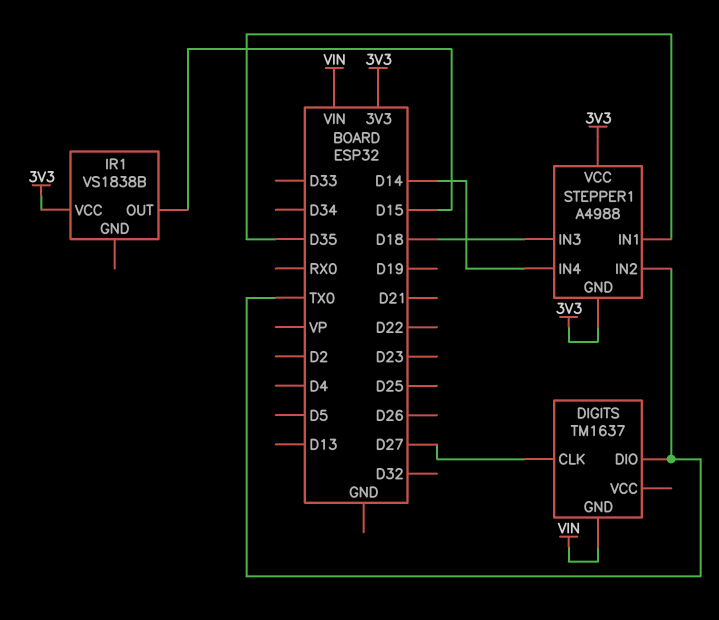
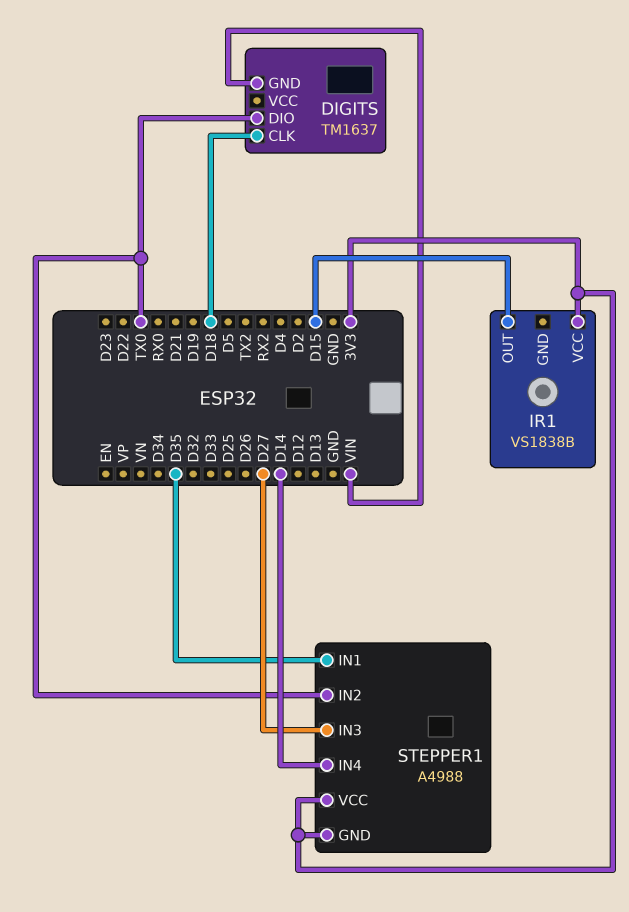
DIGITS pin CLK: D27 -> D18
STEPPER1 pin IN3: D18 -> D27

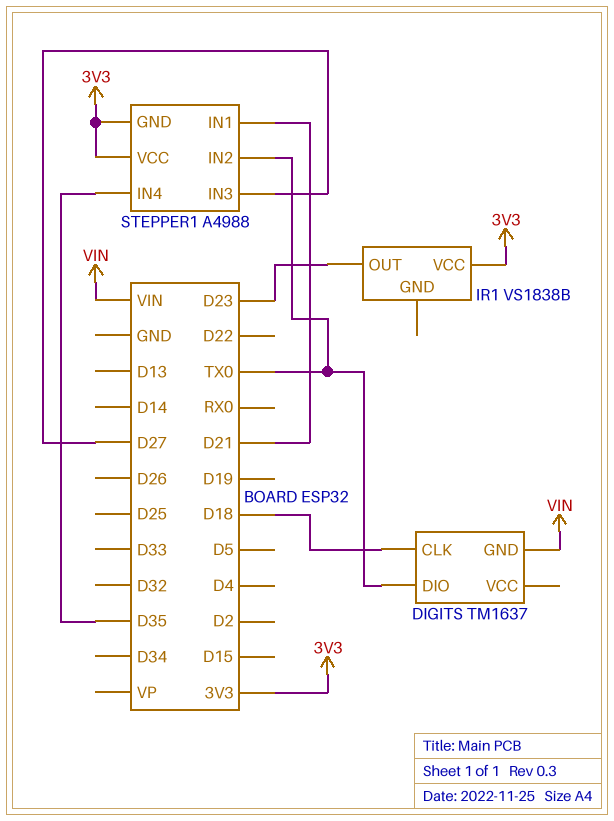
IR1 pin OUT: D15 -> D23
STEPPER1 pin IN1: D35 -> D21
STEPPER1 pin IN4: D14 -> D35

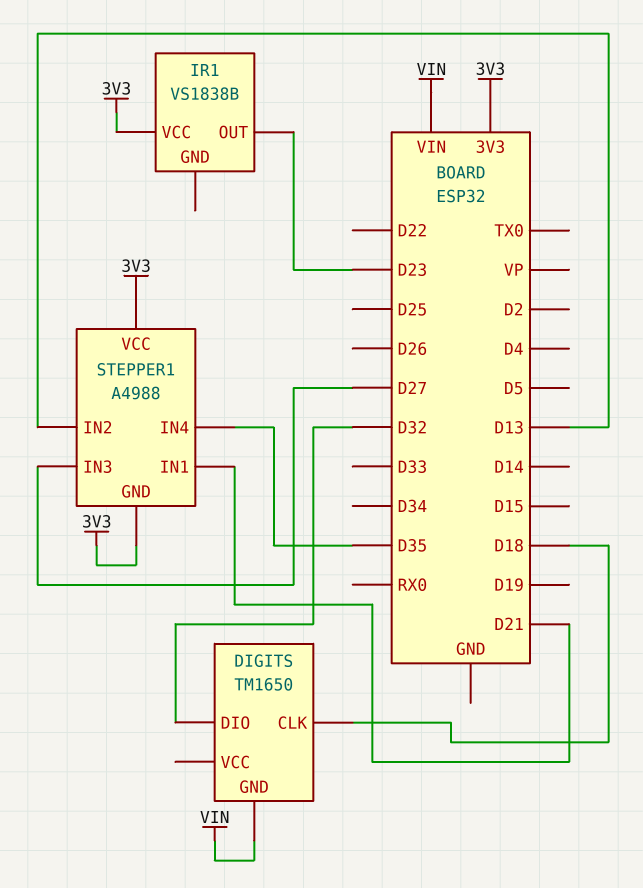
DIGITS: TM1637 -> TM1650
DIGITS pin DIO: TX0 -> D32
STEPPER1 pin IN2: TX0 -> D13

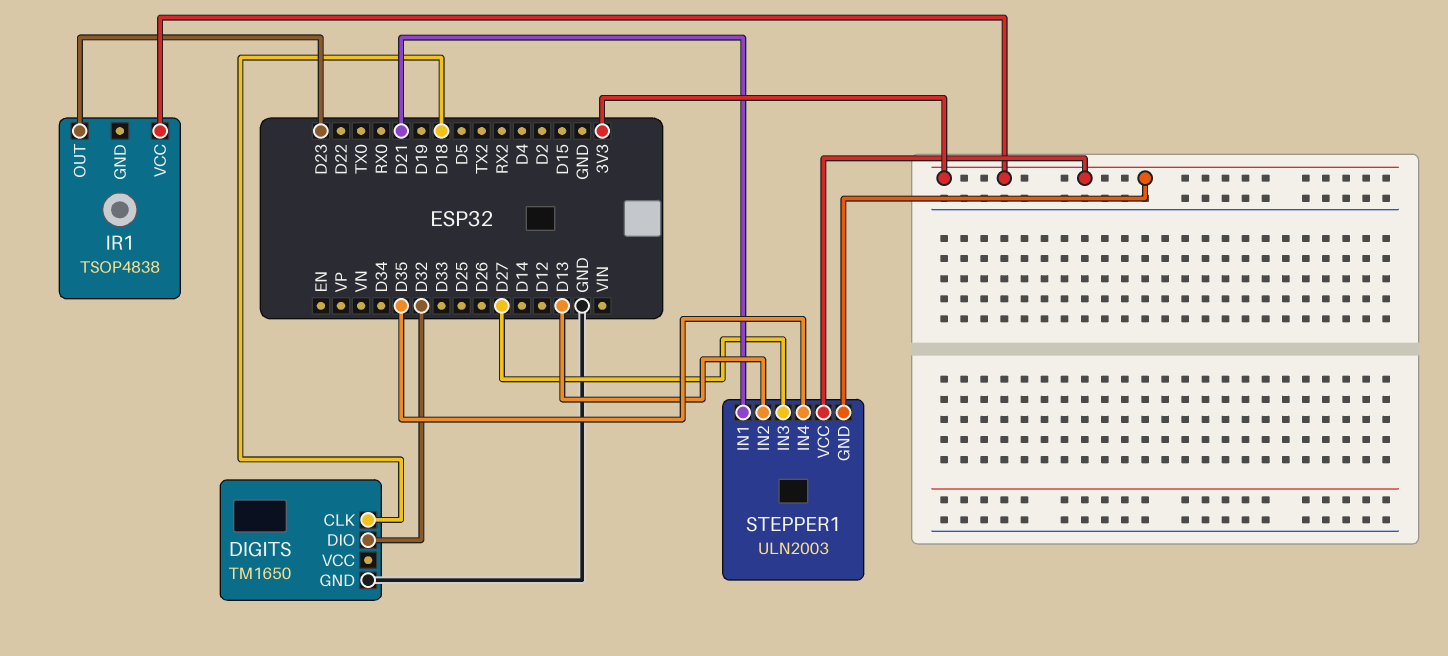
DIGITS pin GND: VIN -> GND
IR1: VS1838B -> TSOP4838
STEPPER1: A4988 -> ULN2003

